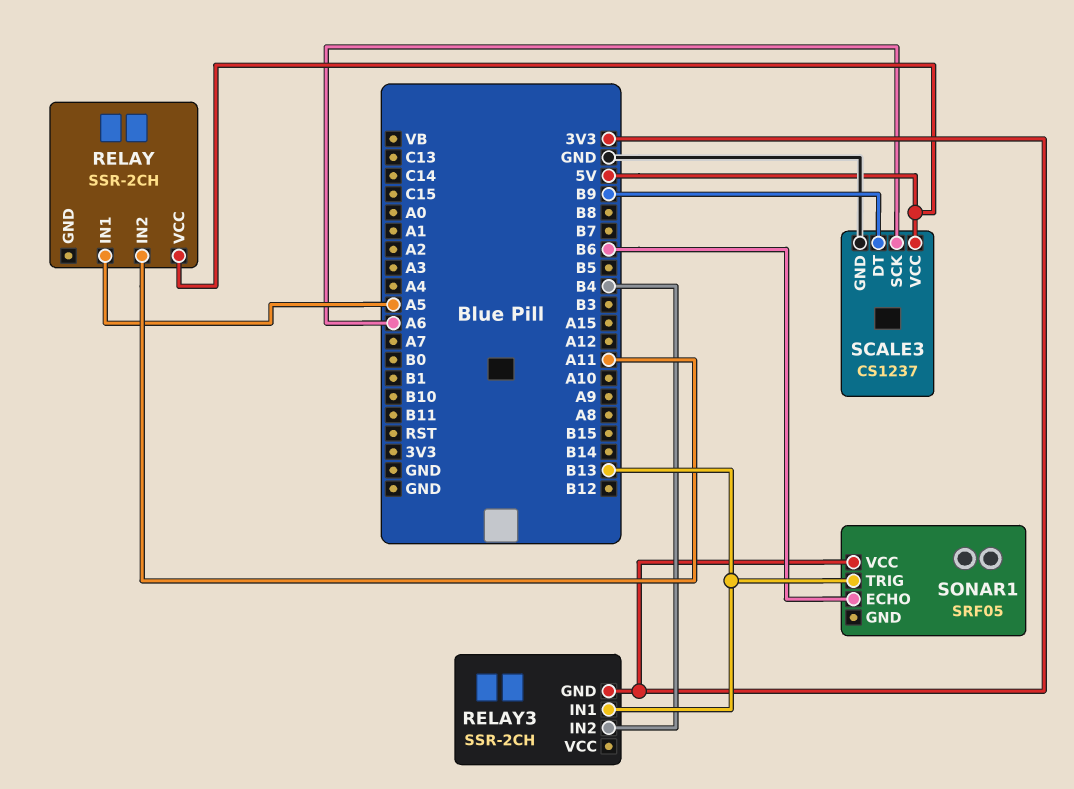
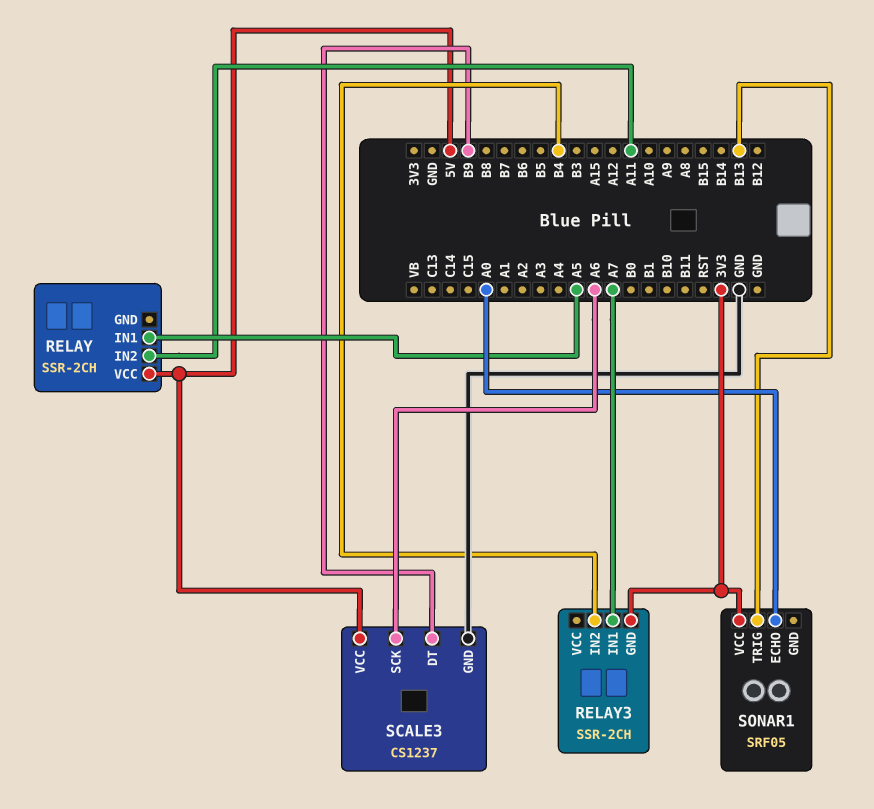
RELAY3 pin IN1: B13 -> A7
SONAR1 pin ECHO: B6 -> A0

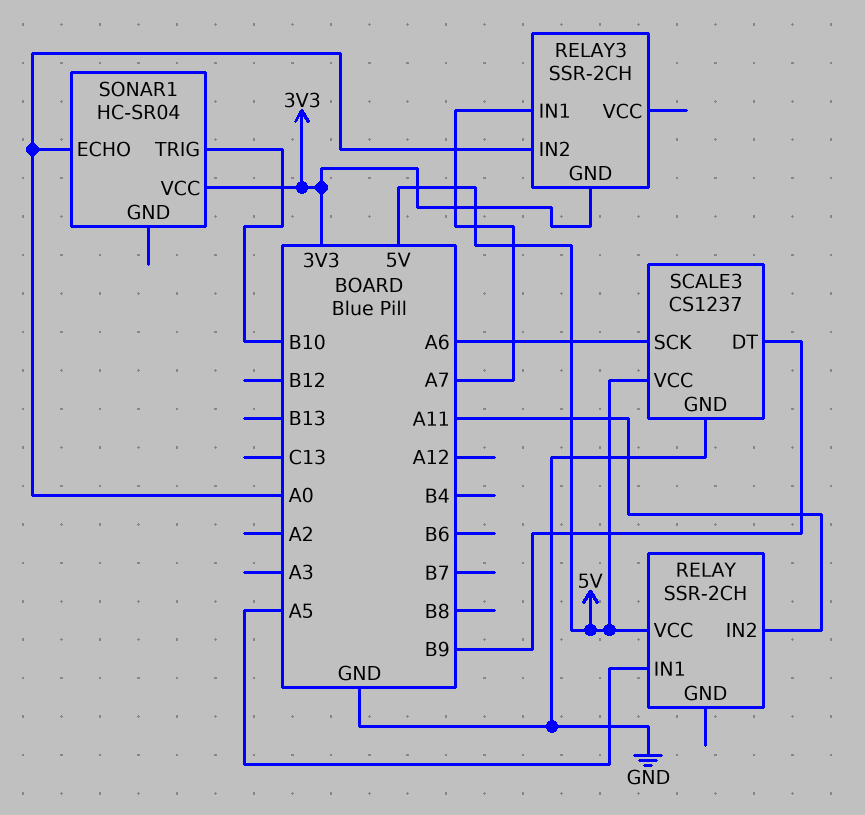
RELAY3 pin IN2: B4 -> A0
SONAR1: SRF05 -> HC-SR04
SONAR1 pin TRIG: B13 -> B10

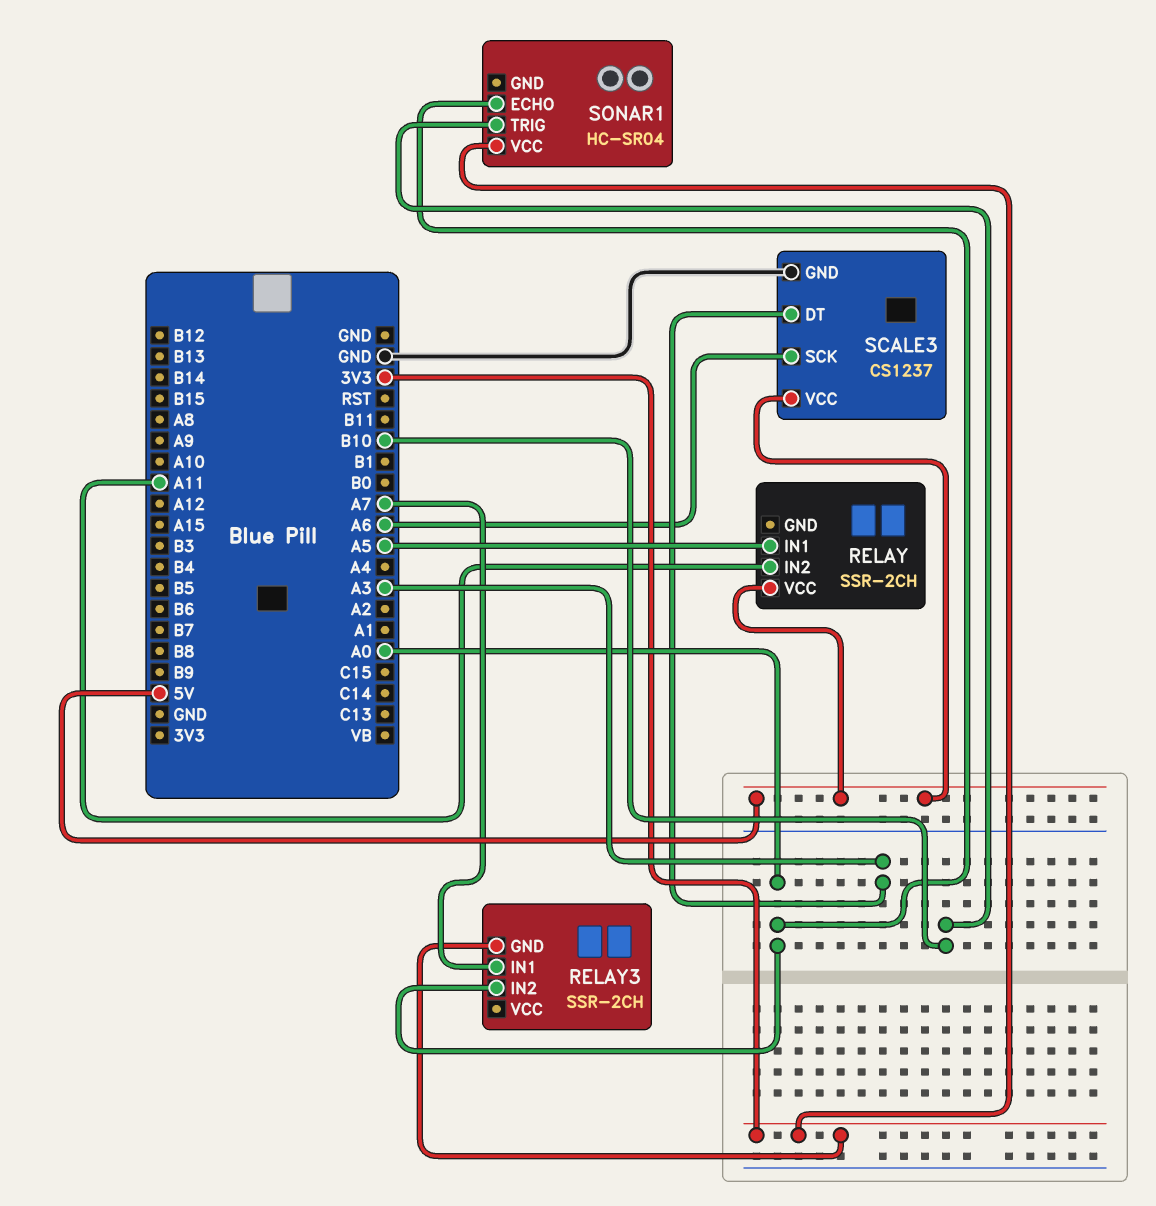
SCALE3 pin DT: B9 -> A3

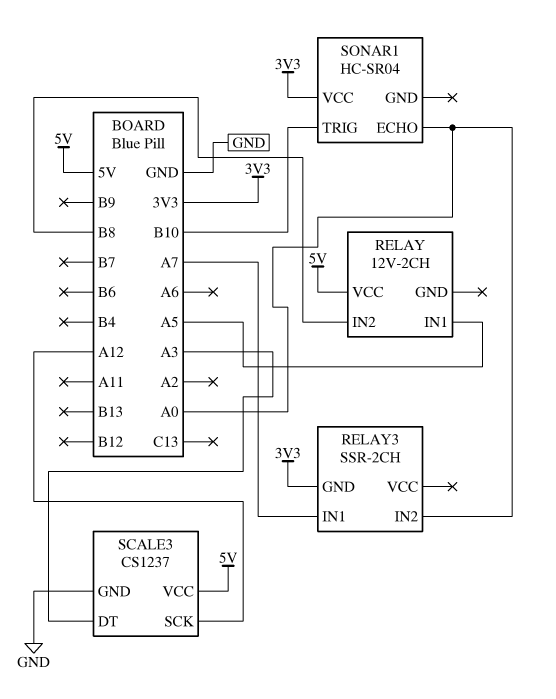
RELAY: SSR-2CH -> 12V-2CH
RELAY pin IN2: A11 -> B8
SCALE3 pin SCK: A6 -> A12

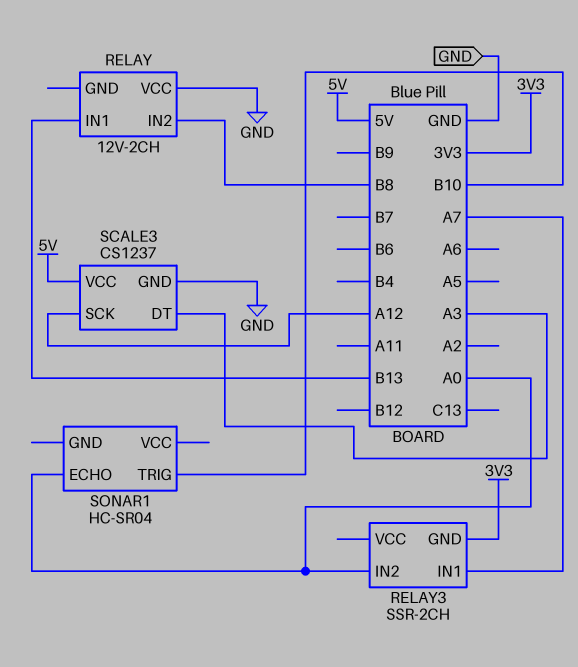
RELAY pin IN1: A5 -> B13
RELAY pin VCC: 5V -> GND
SONAR1 pin VCC: 3V3 -> none

